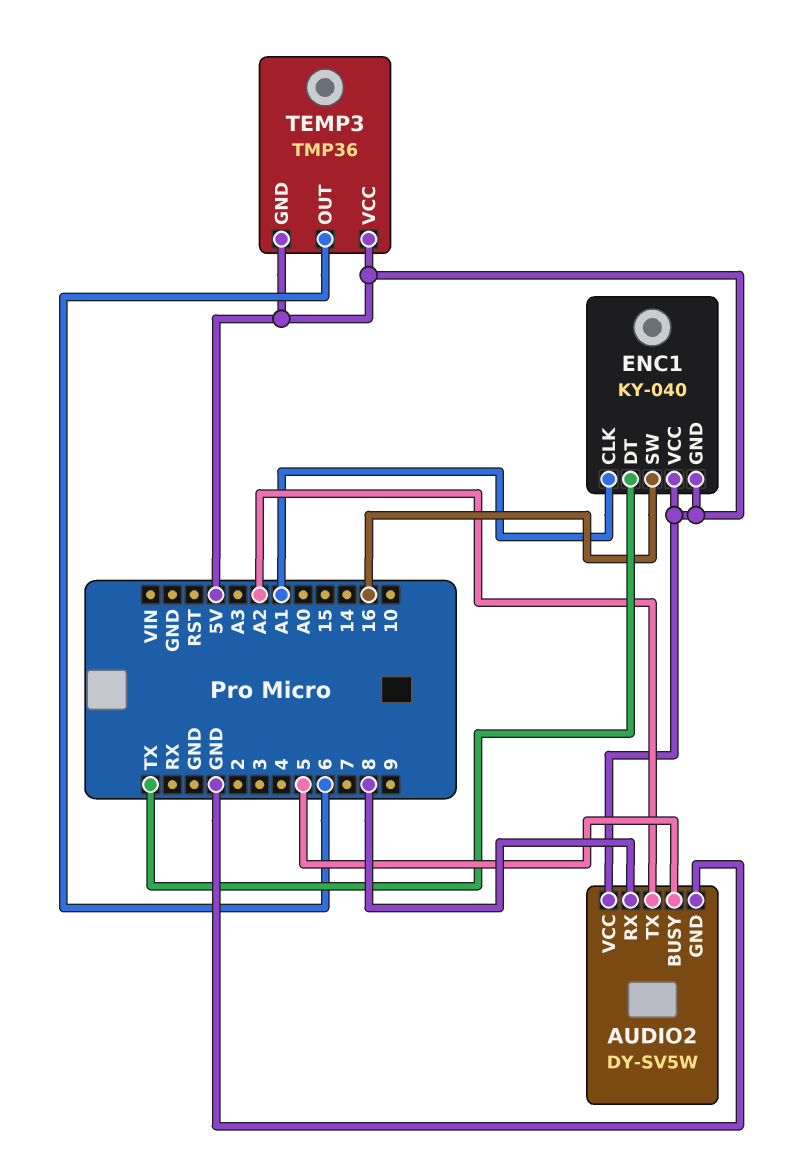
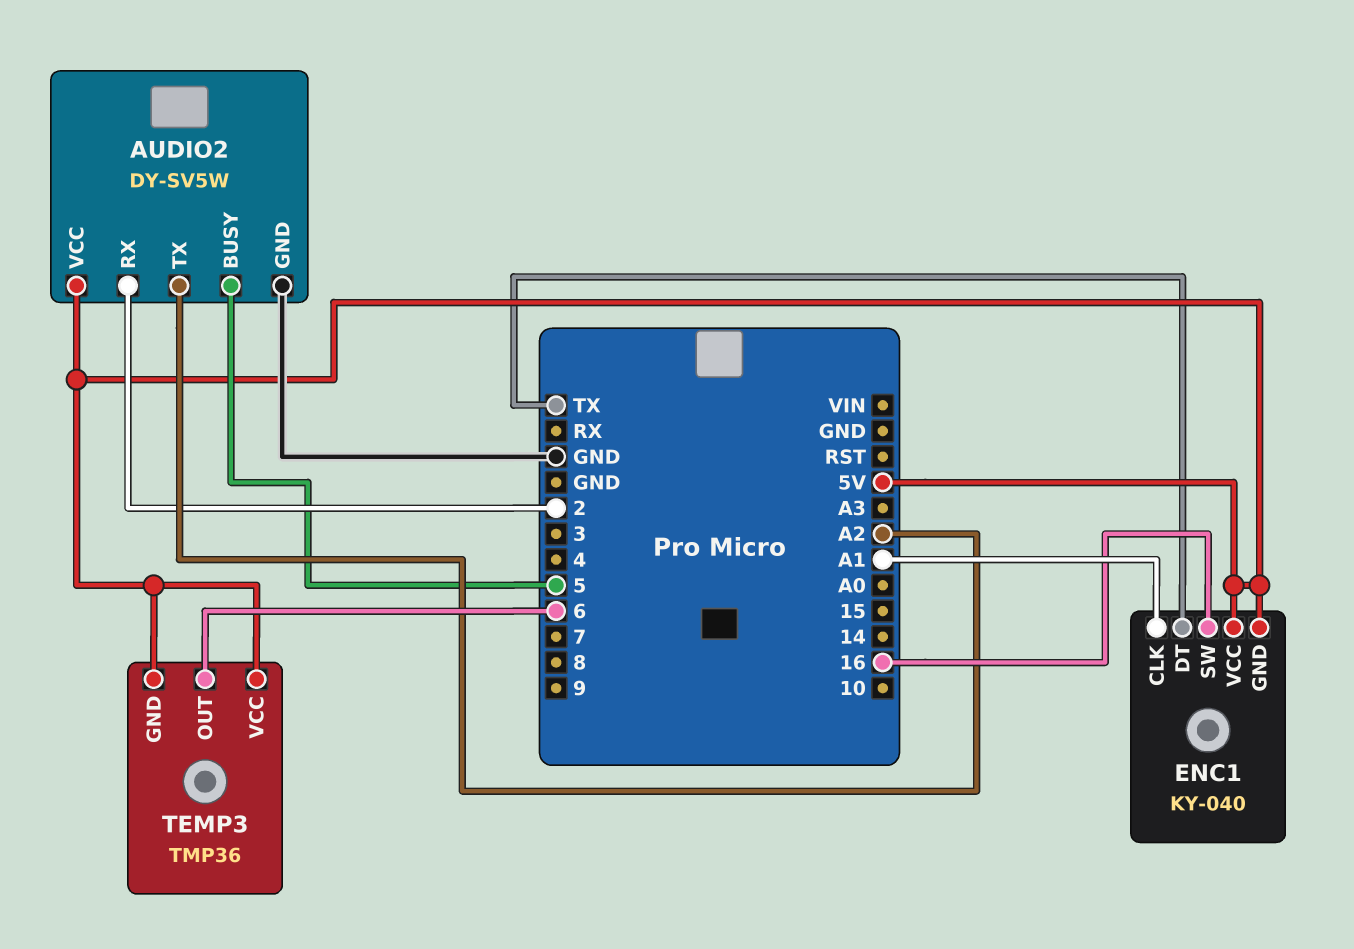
AUDIO2 pin RX: 8 -> 2

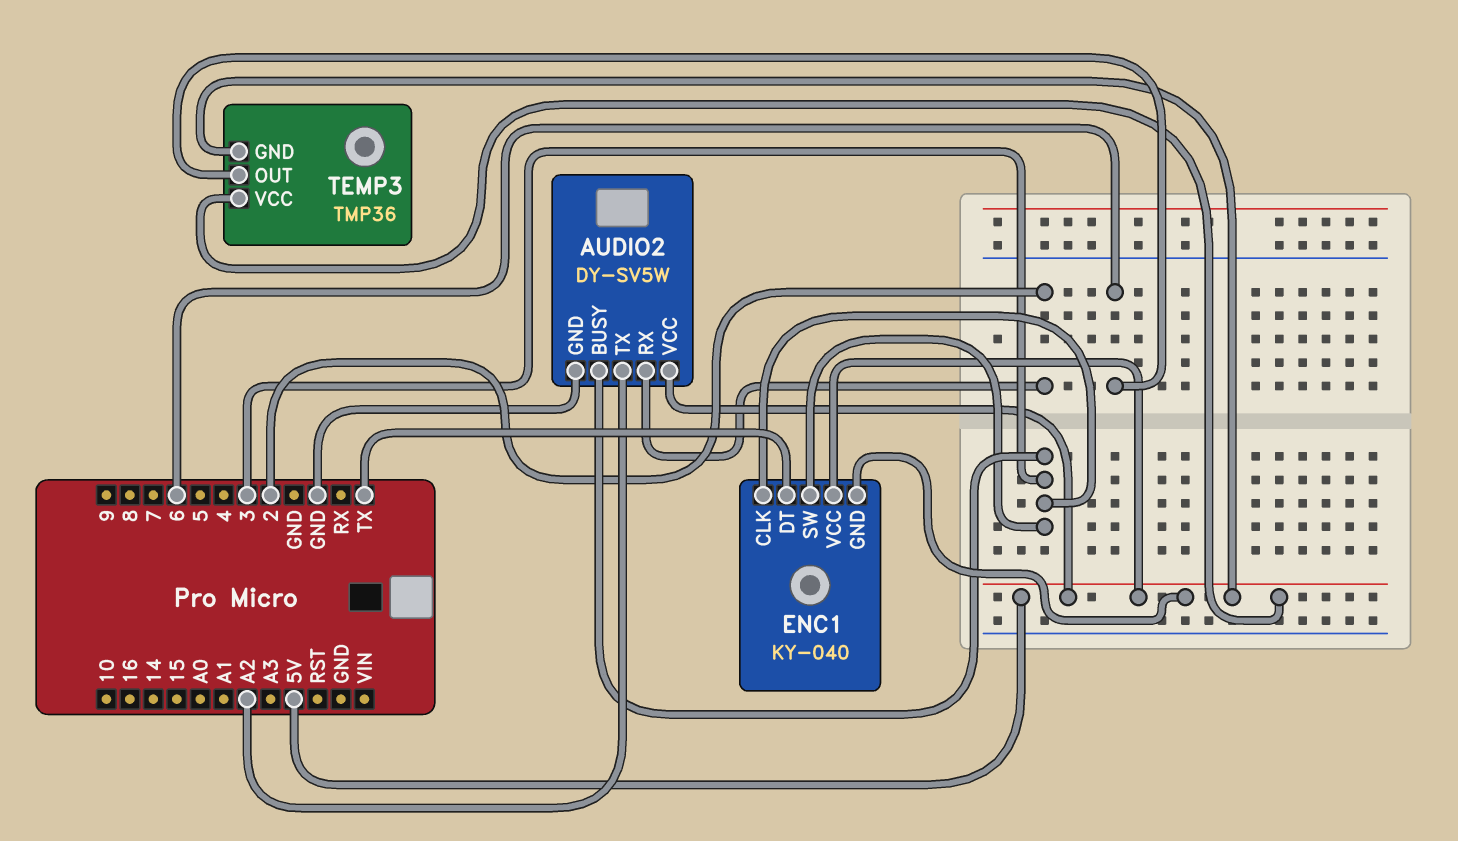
AUDIO2 pin BUSY: 5 -> 3
ENC1 pin CLK: A1 -> 3
ENC1 pin SW: 16 -> 3

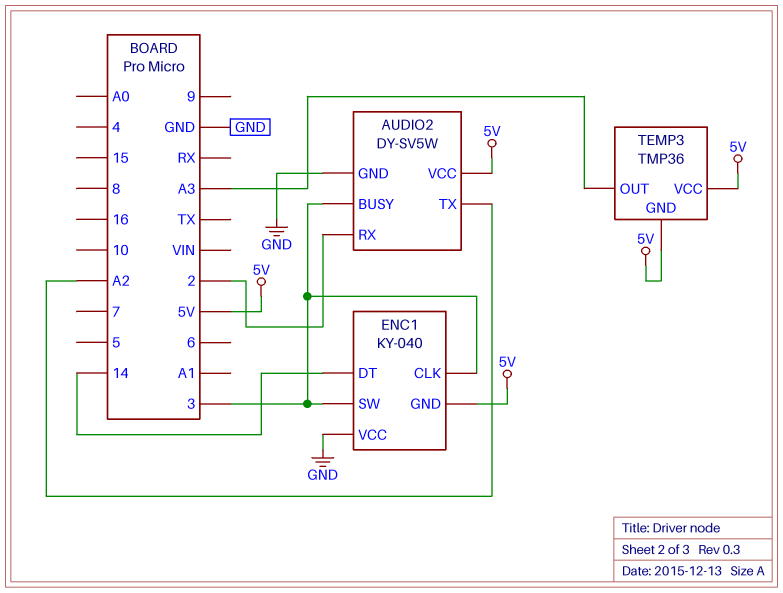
ENC1 pin DT: TX -> 14
ENC1 pin VCC: 5V -> GND
TEMP3 pin OUT: 6 -> A3

